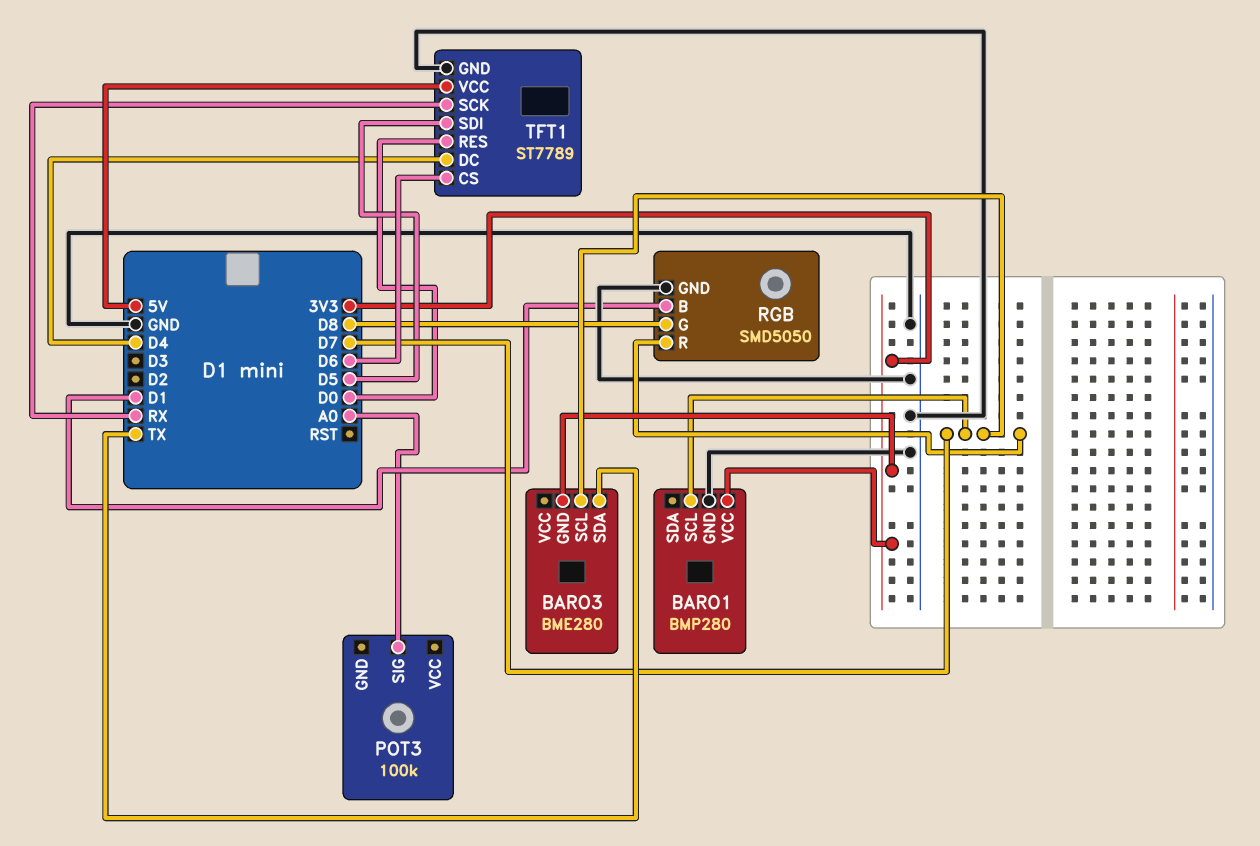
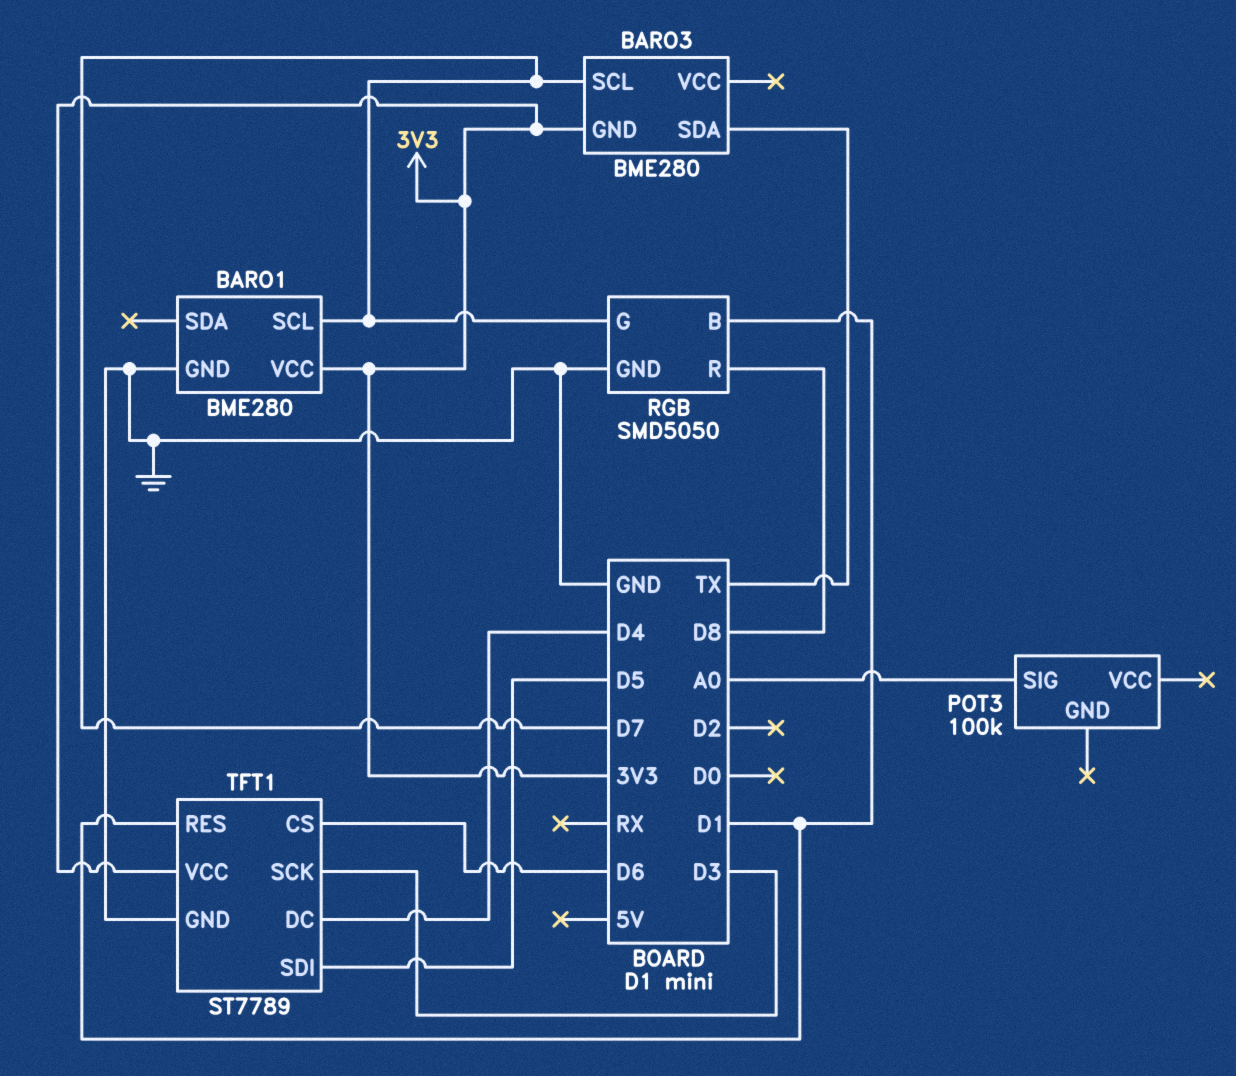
BARO1: BMP280 -> BME280
RGB pin G: D8 -> D7
RGB pin R: D7 -> D8
TFT1 pin RES: D0 -> D1
TFT1 pin SCK: RX -> D3
TFT1 pin VCC: 5V -> 3V3

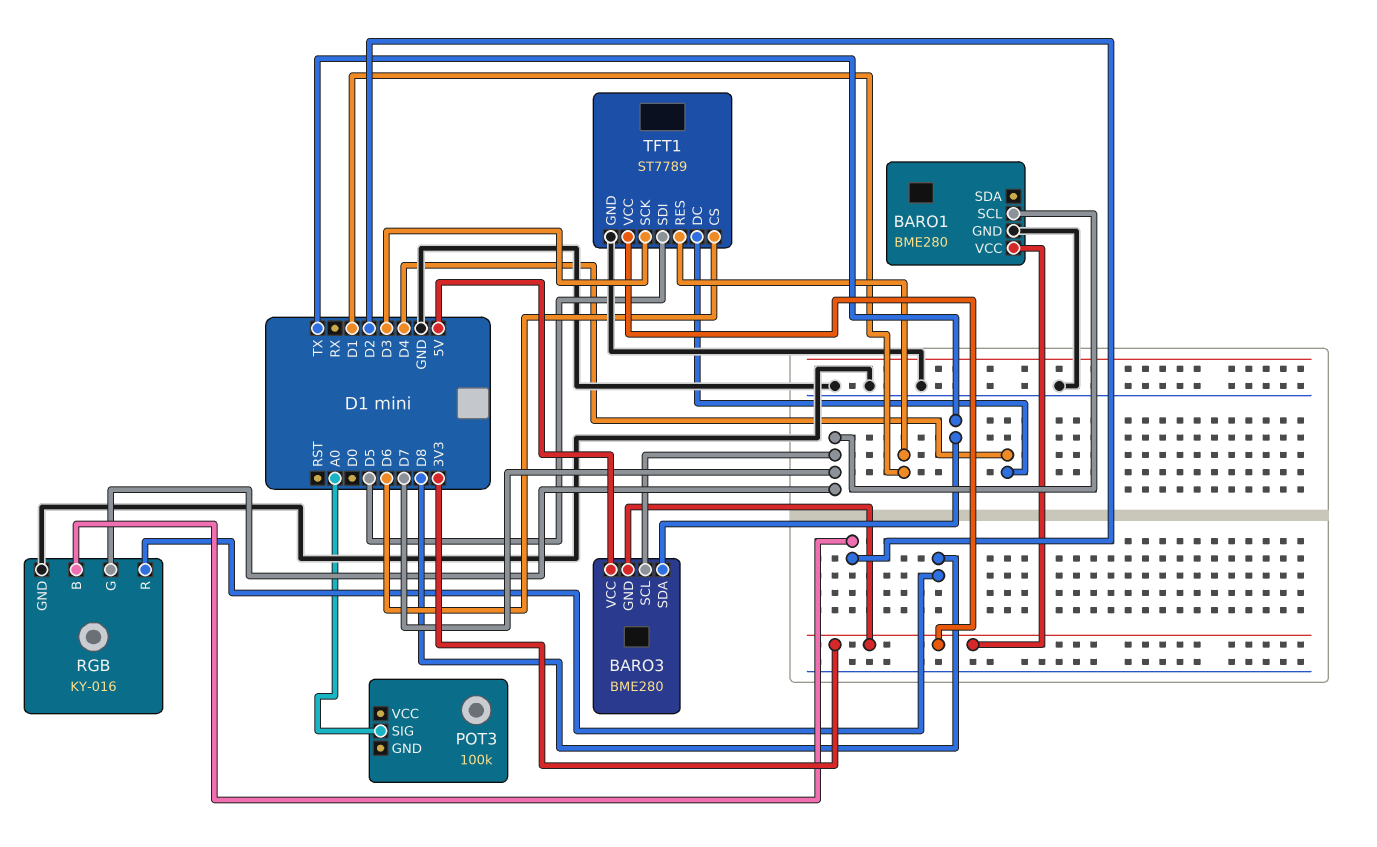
BARO3 pin VCC: none -> 5V
RGB: SMD5050 -> KY-016
RGB pin B: D1 -> D2

